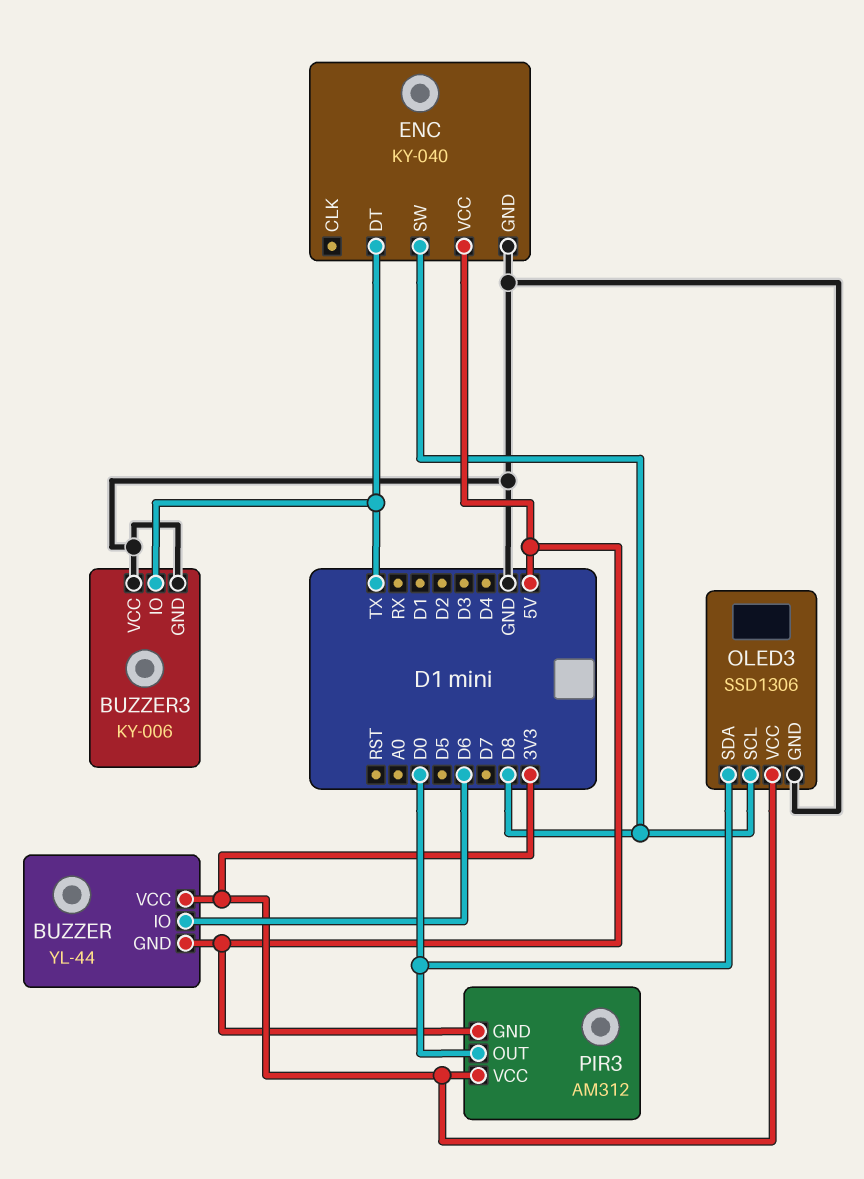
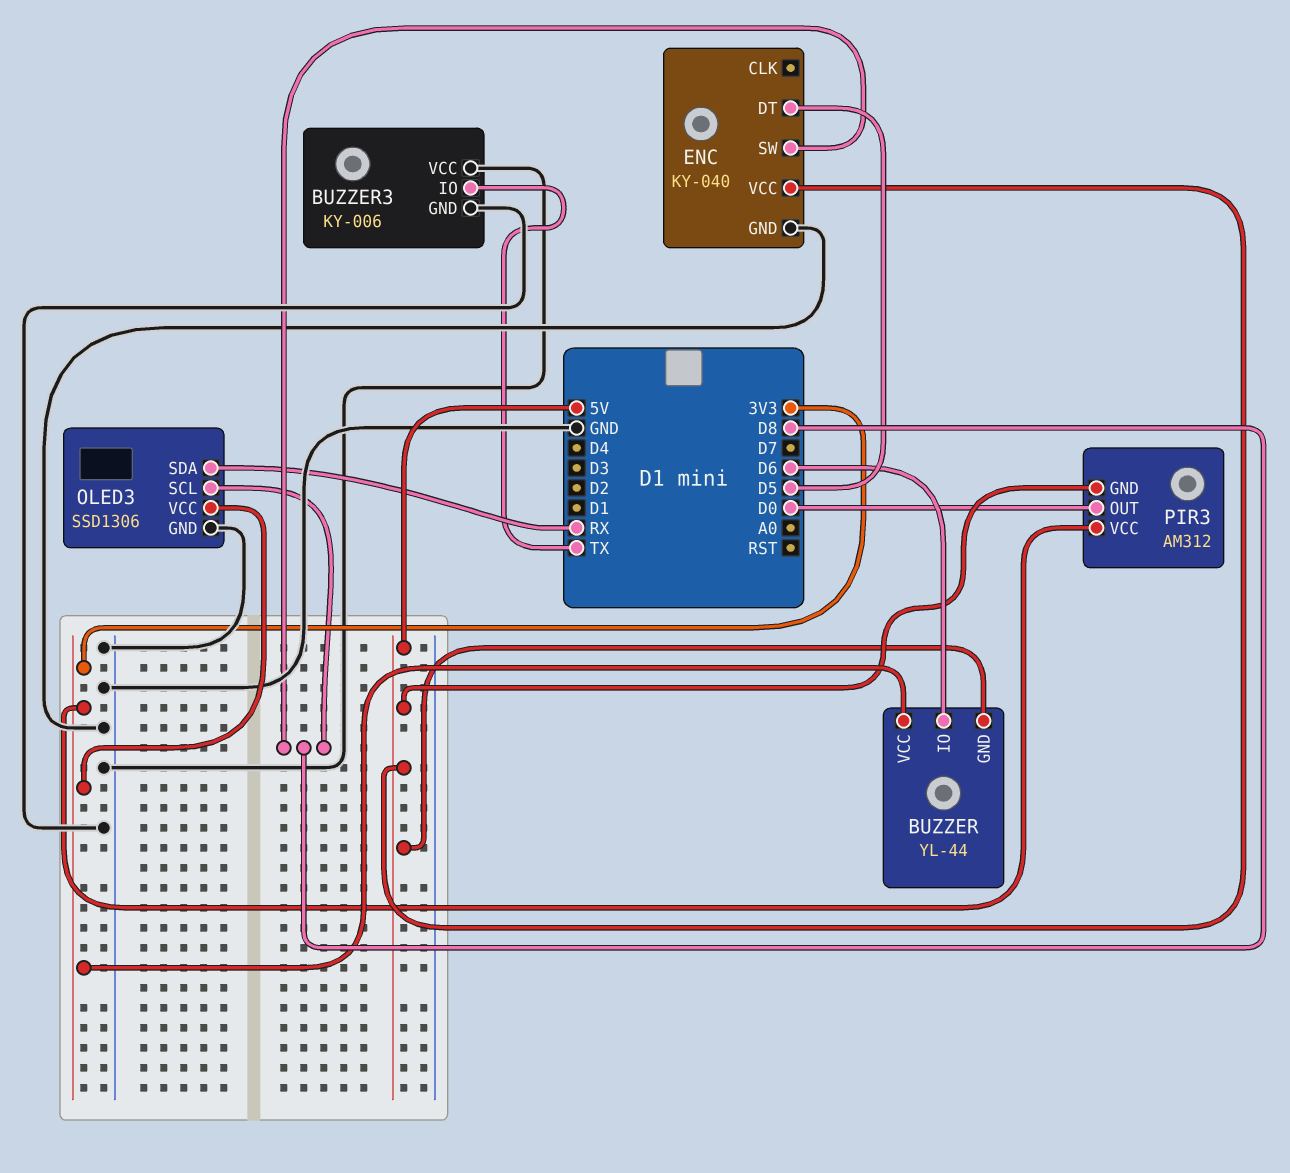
ENC pin DT: TX -> D5
OLED3 pin SDA: D0 -> RX

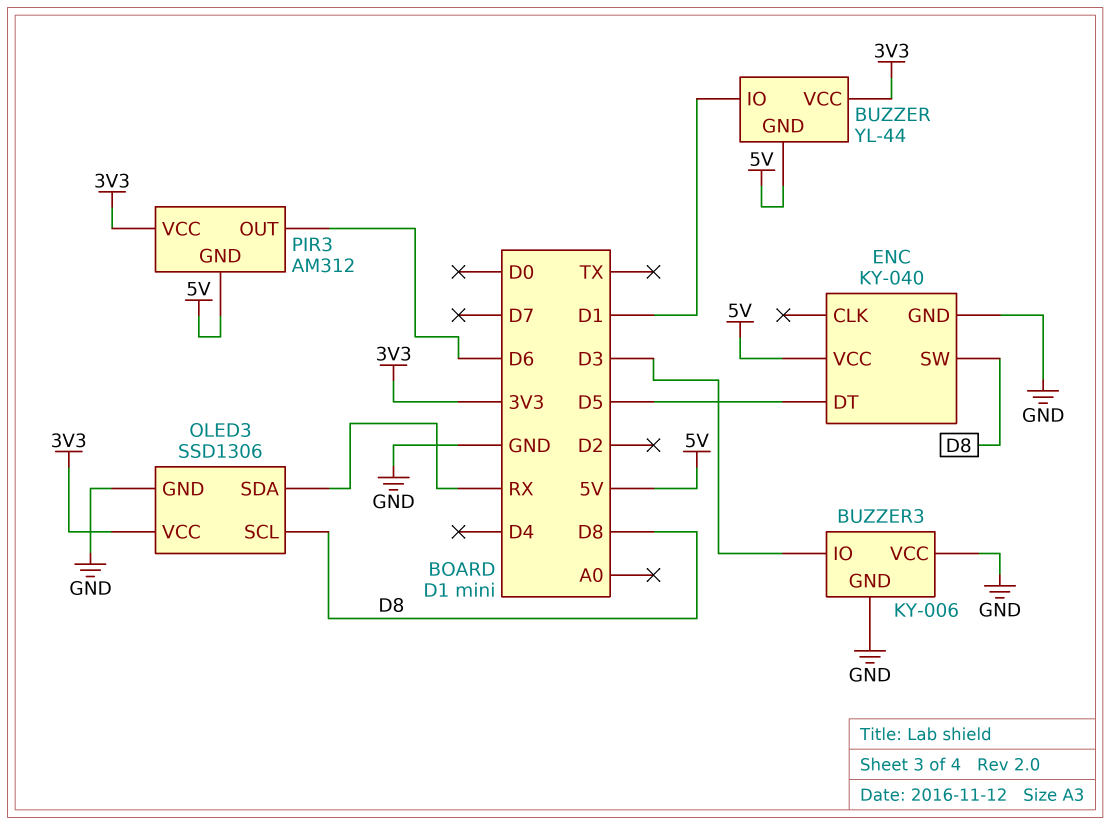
BUZZER pin IO: D6 -> D1
BUZZER3 pin IO: TX -> D3
PIR3 pin OUT: D0 -> D6

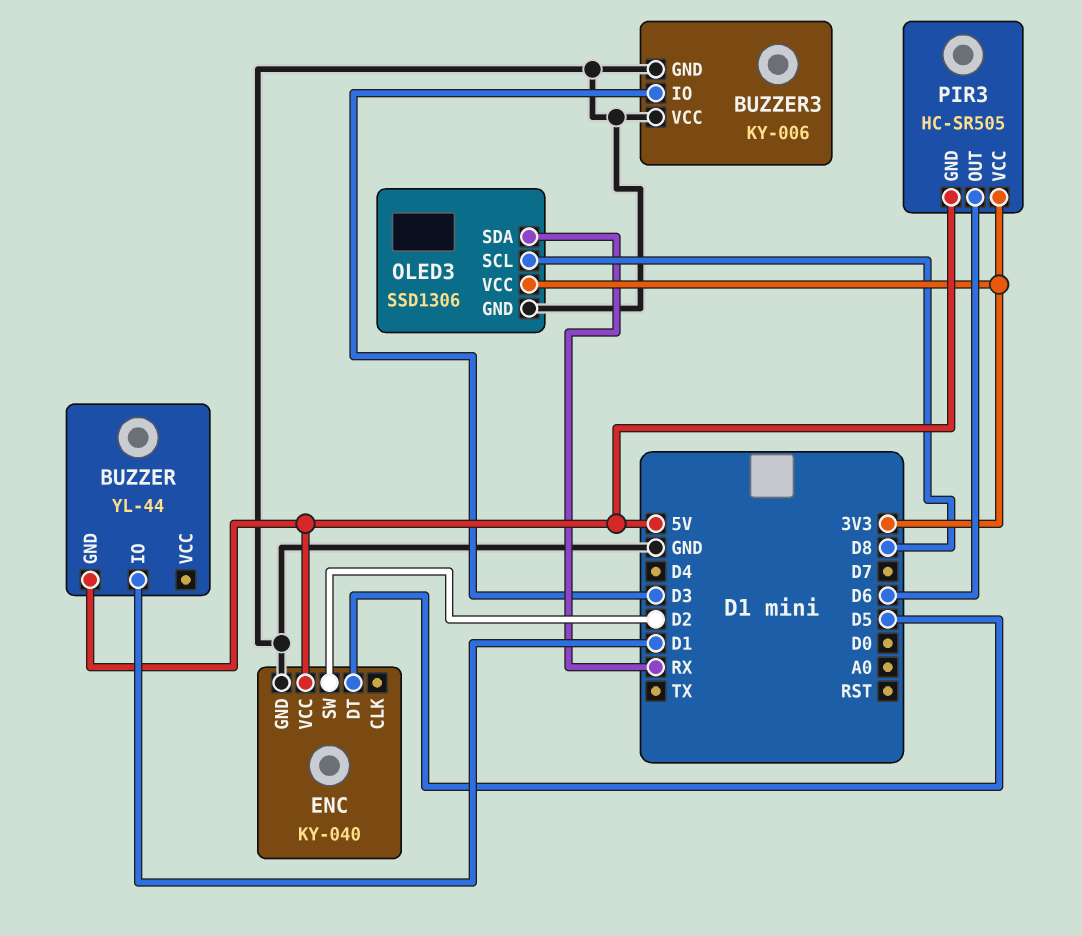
BUZZER pin VCC: 3V3 -> none
ENC pin SW: D8 -> D2
PIR3: AM312 -> HC-SR505

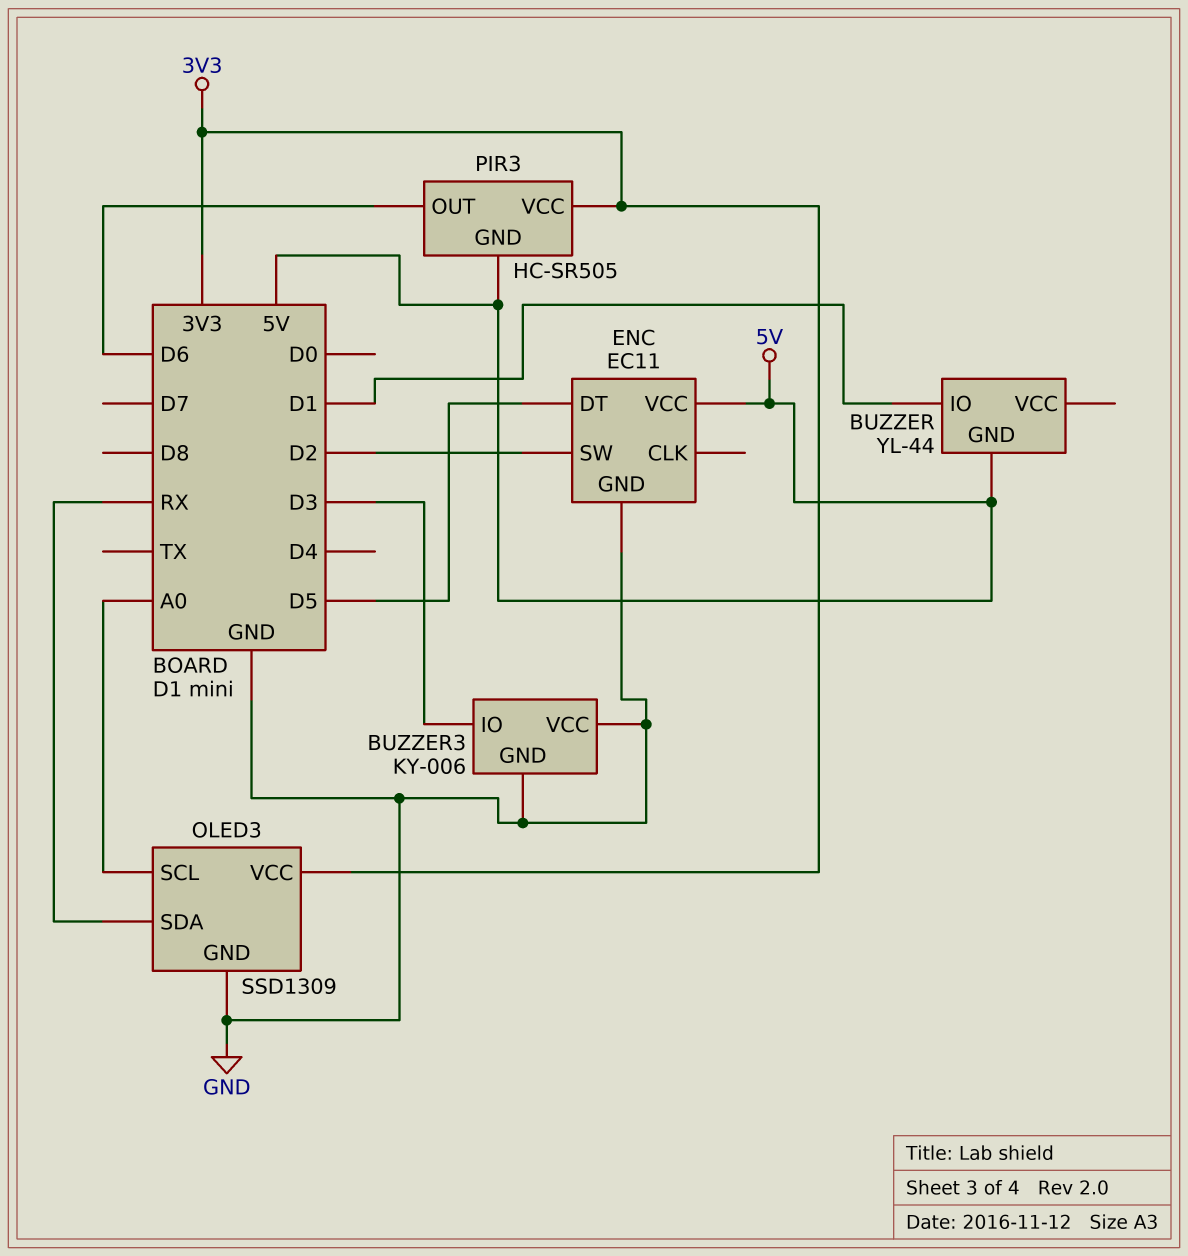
ENC: KY-040 -> EC11
OLED3: SSD1306 -> SSD1309
OLED3 pin SCL: D8 -> A0

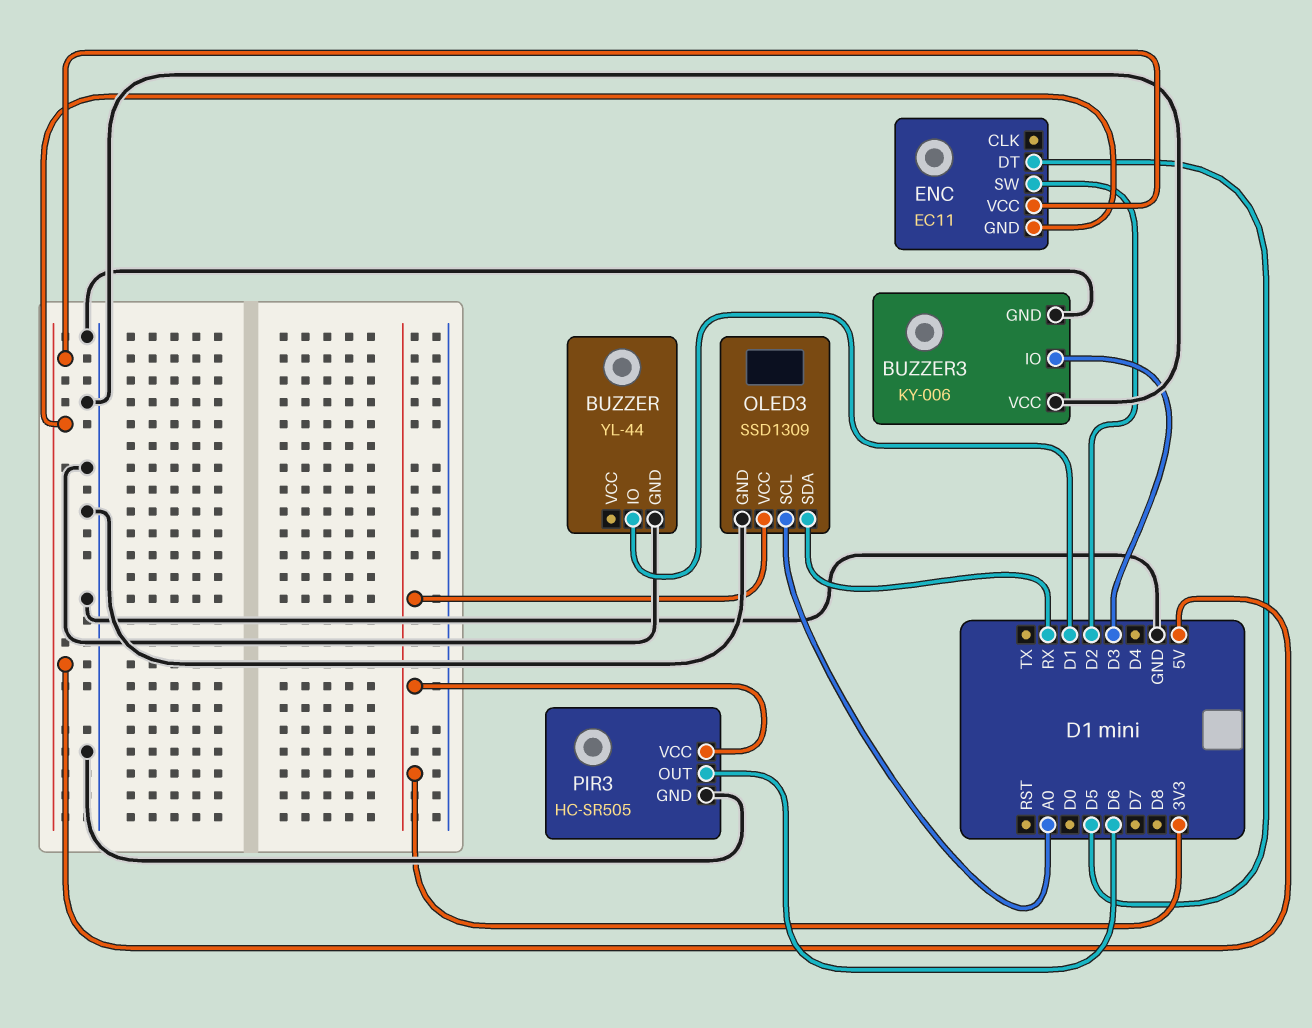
BUZZER pin GND: 5V -> GND
ENC pin GND: GND -> 5V
PIR3 pin GND: 5V -> GND

